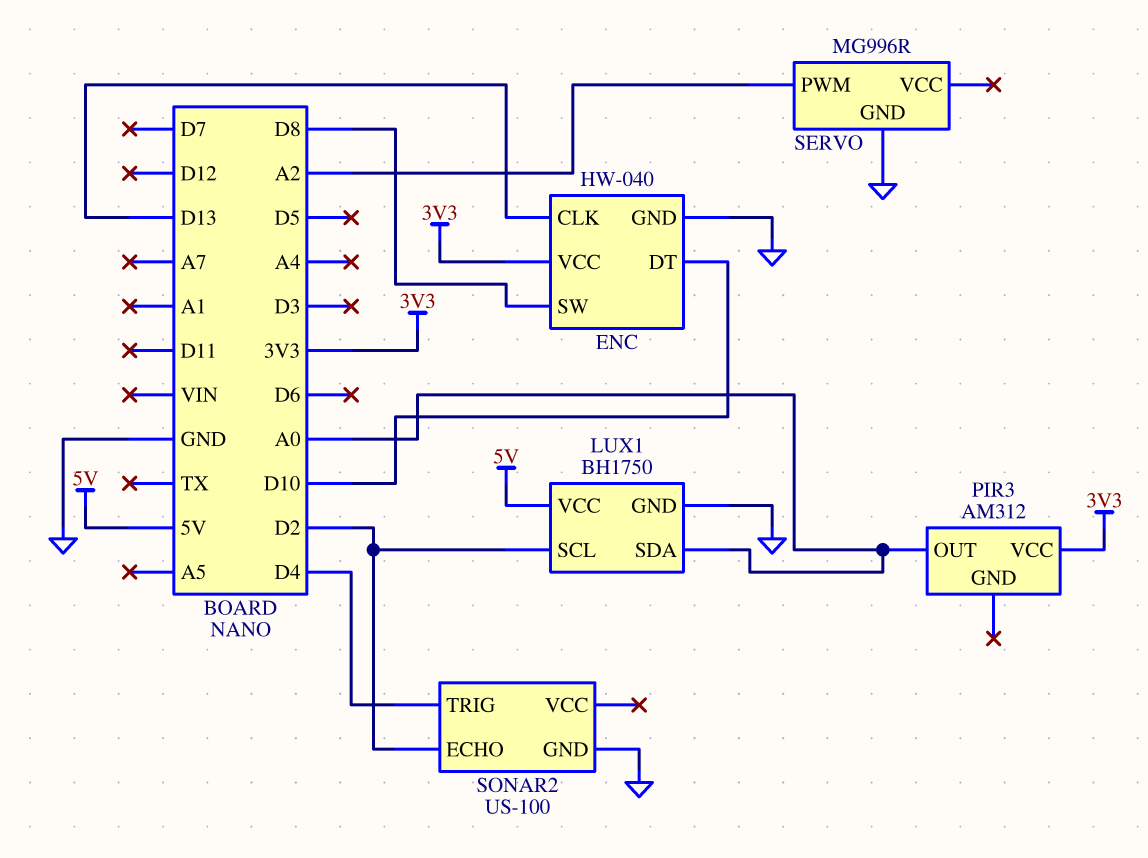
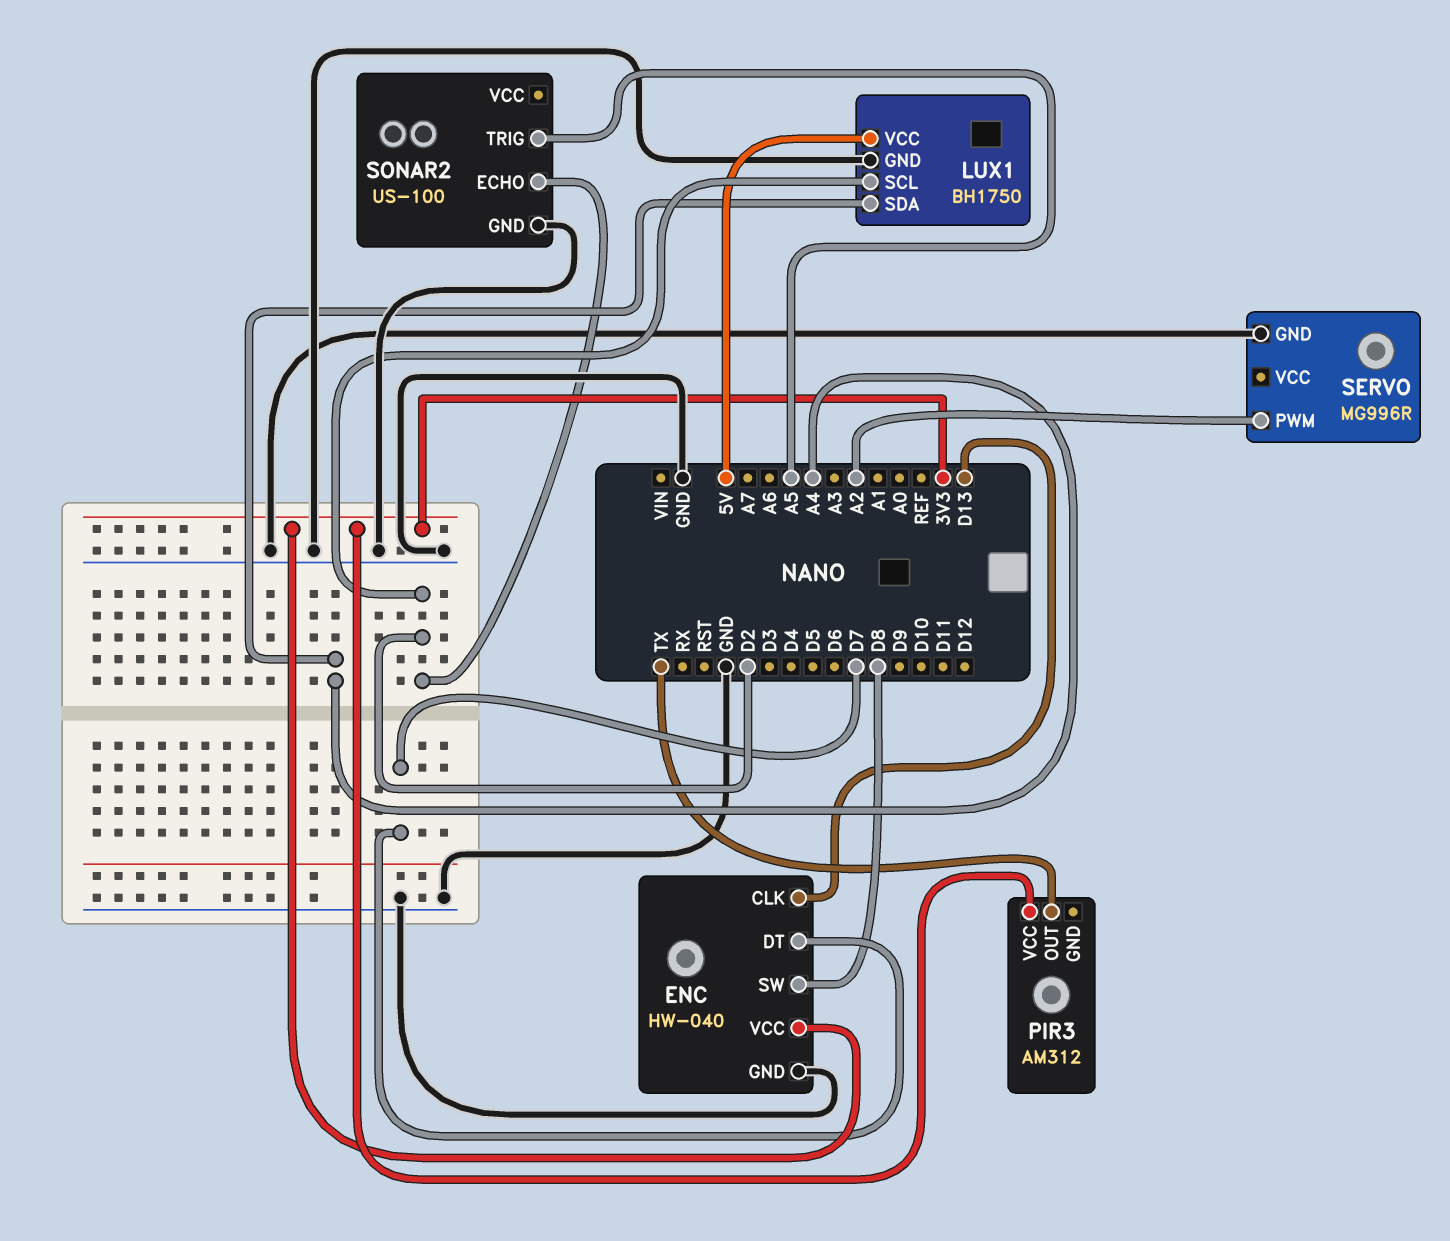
ENC pin DT: D10 -> D7
LUX1 pin SDA: A0 -> A4
PIR3 pin OUT: A0 -> TX
SONAR2 pin TRIG: D4 -> A5

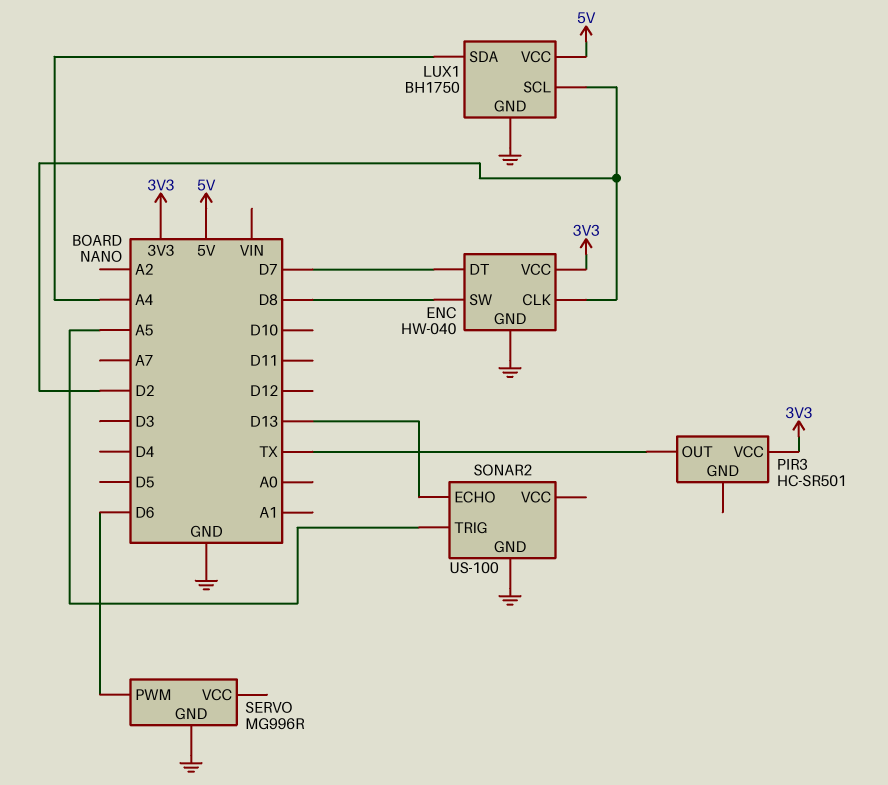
ENC pin CLK: D13 -> D2
PIR3: AM312 -> HC-SR501
SERVO pin PWM: A2 -> D6
SONAR2 pin ECHO: D2 -> D13

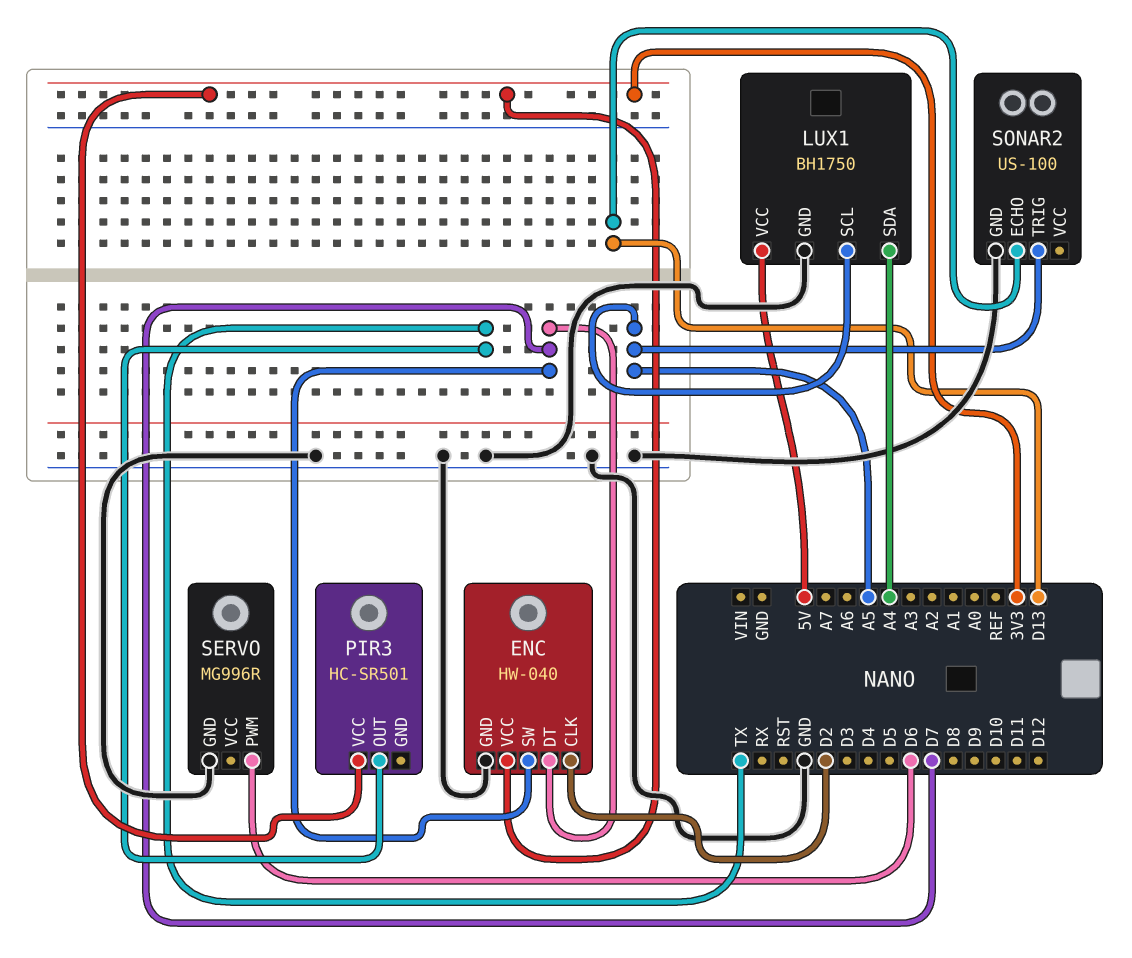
ENC pin SW: D8 -> D7
LUX1 pin SCL: D2 -> A5

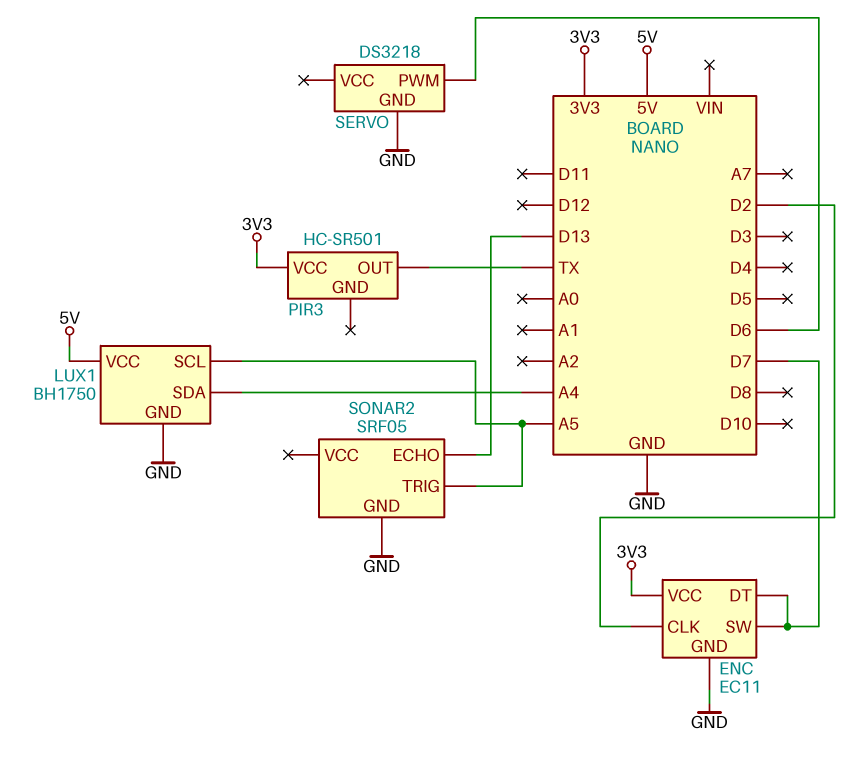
ENC: HW-040 -> EC11
SERVO: MG996R -> DS3218
SONAR2: US-100 -> SRF05

